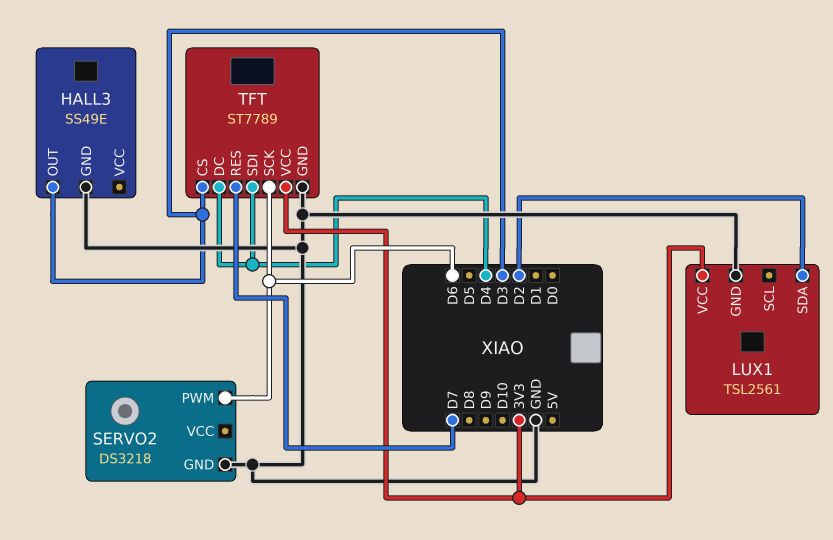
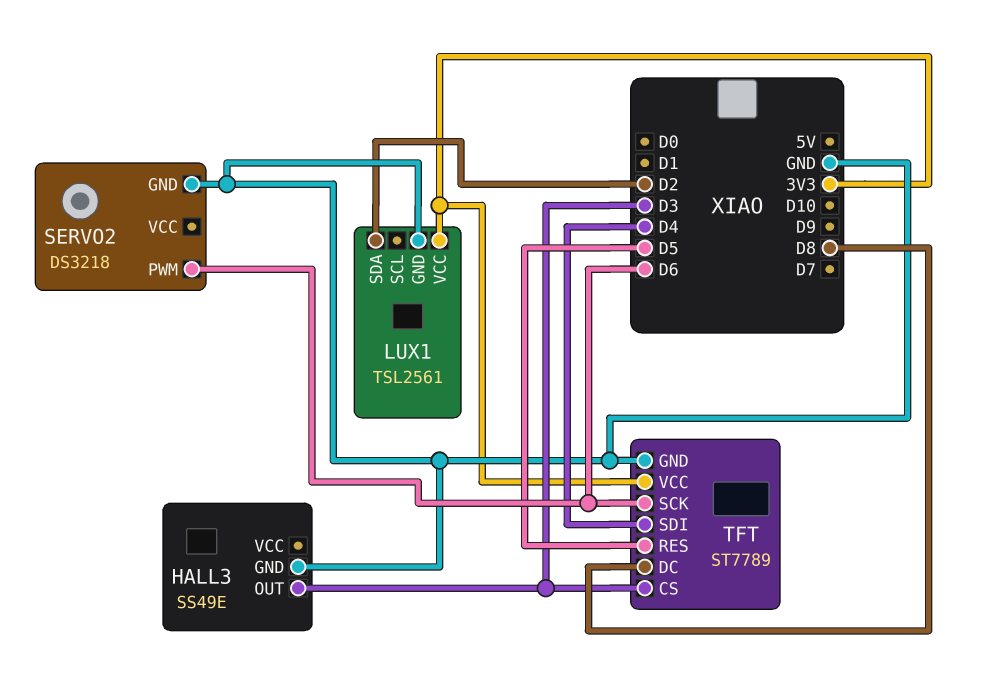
TFT pin DC: D4 -> D8
TFT pin RES: D7 -> D5

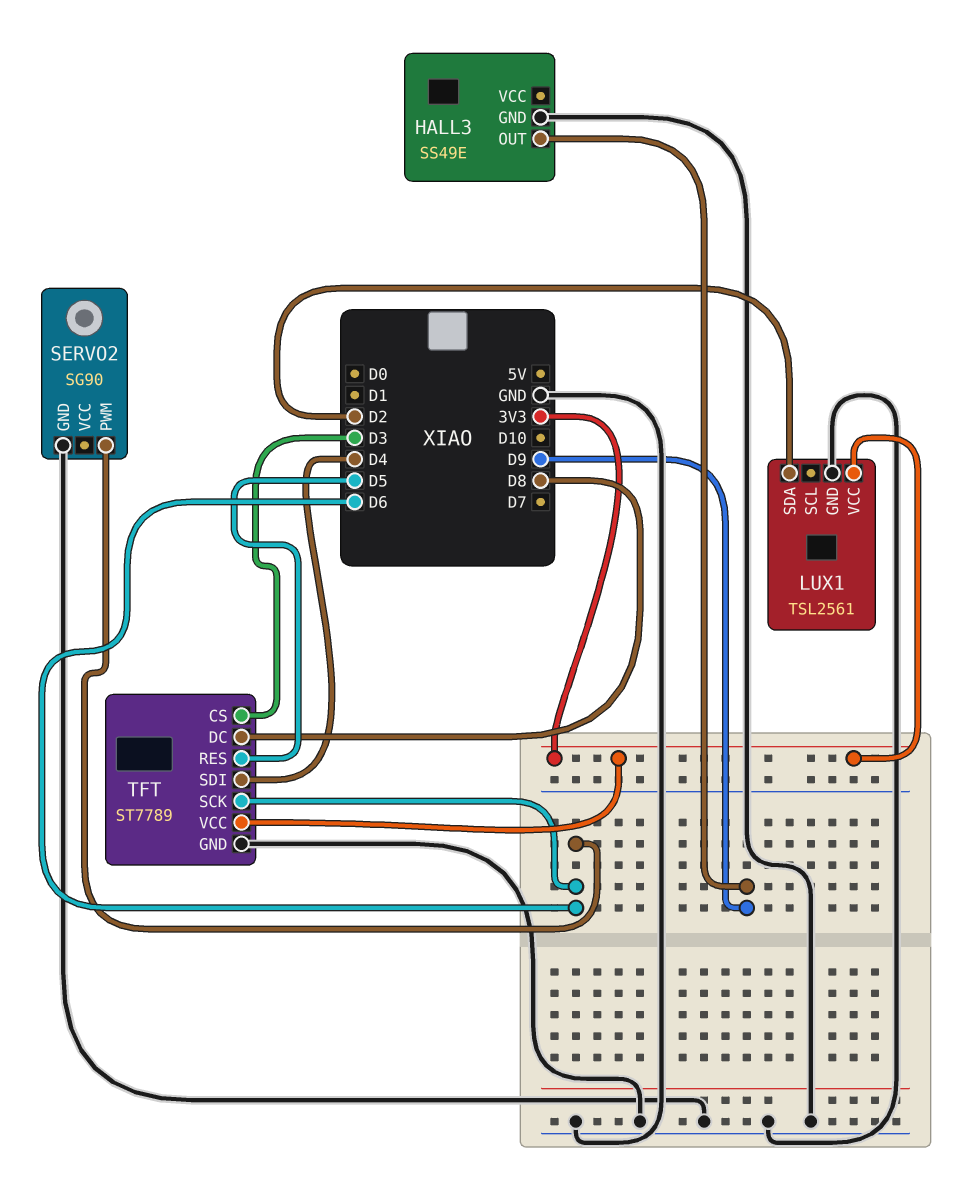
HALL3 pin OUT: D3 -> D9
SERVO2: DS3218 -> SG90

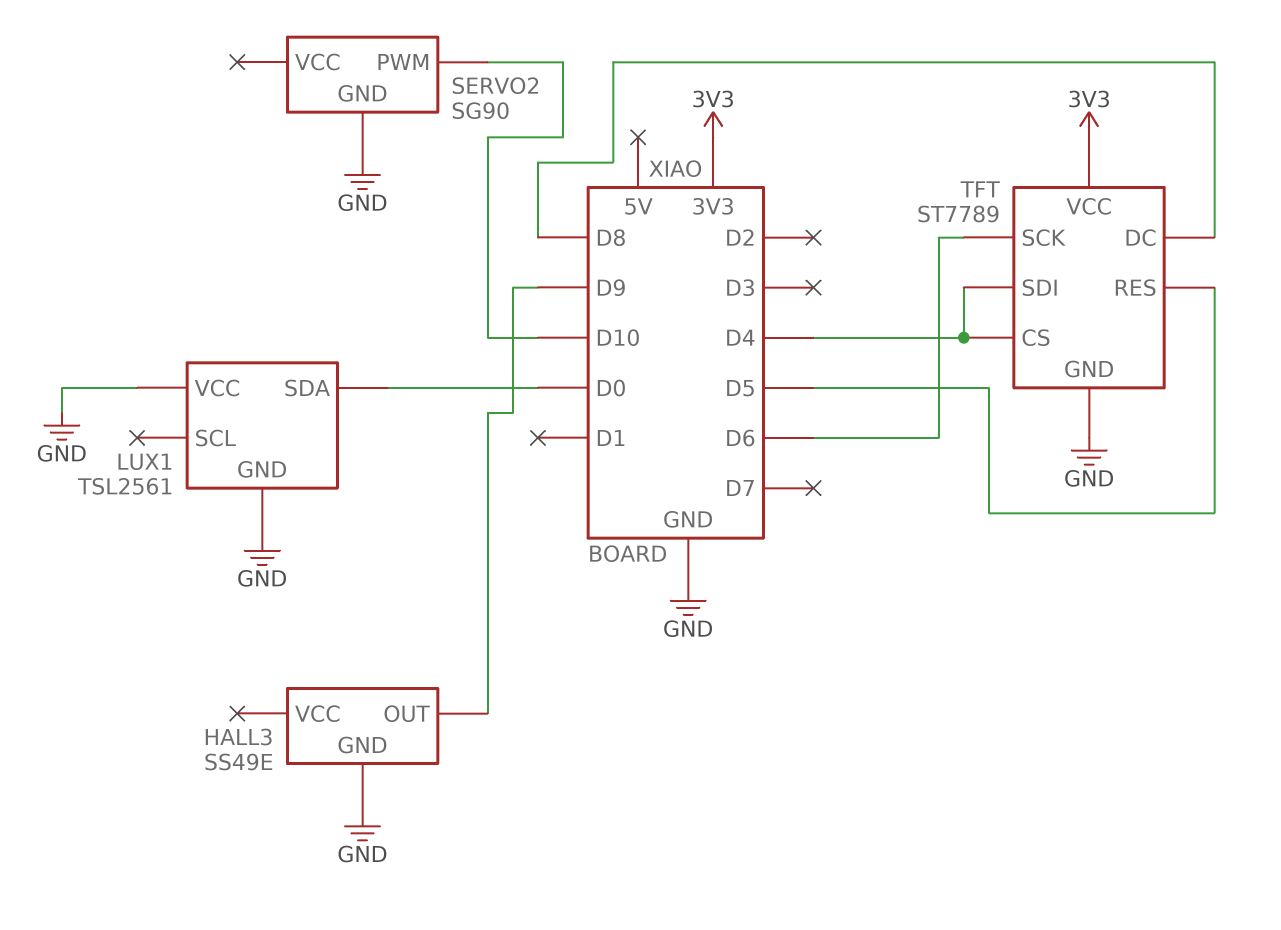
LUX1 pin SDA: D2 -> D0
LUX1 pin VCC: 3V3 -> GND
SERVO2 pin PWM: D6 -> D10
TFT pin CS: D3 -> D4

